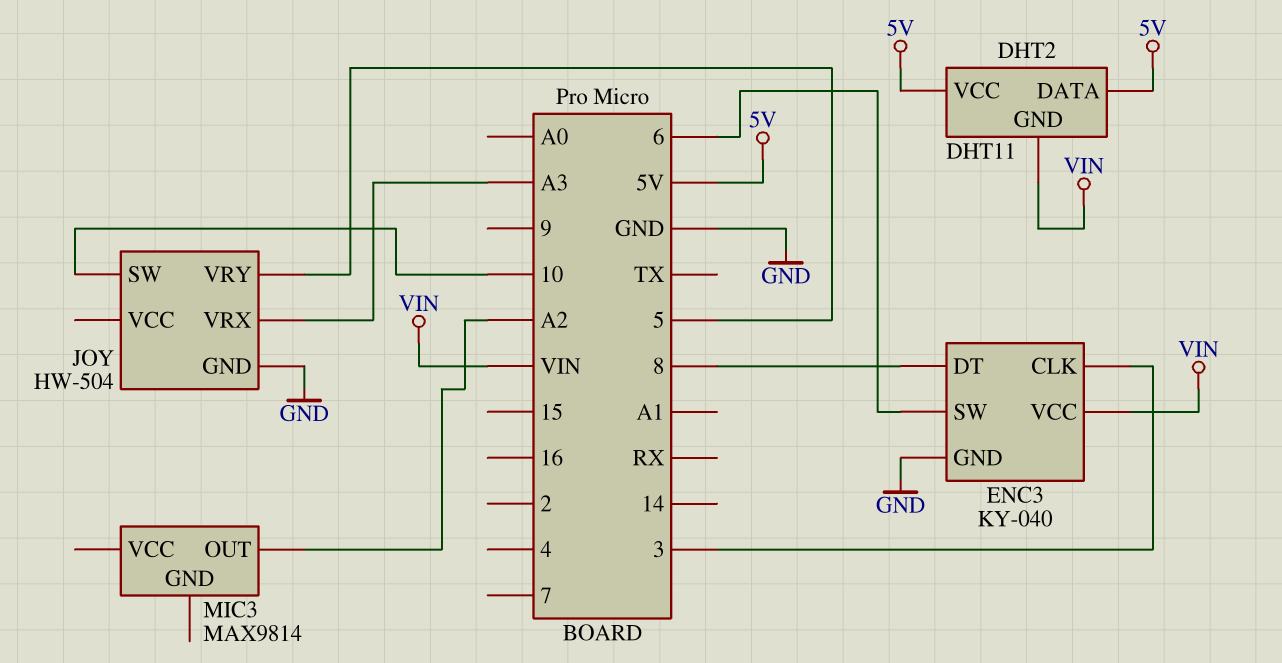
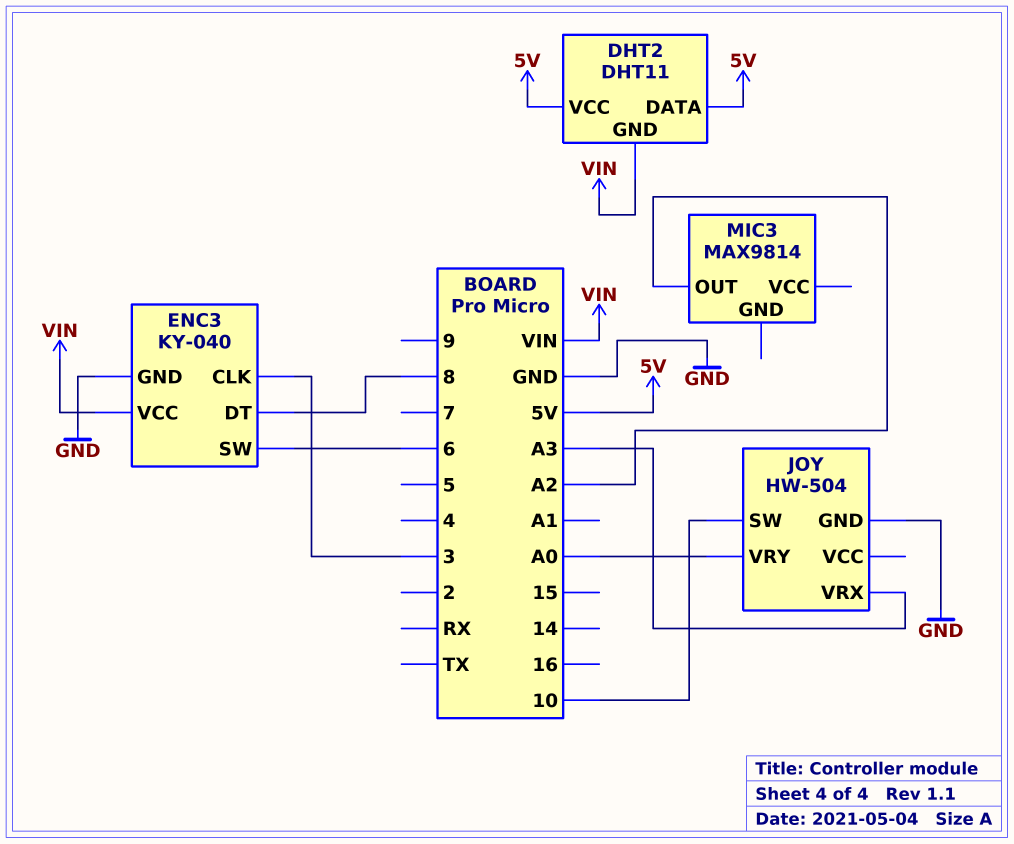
JOY pin VRY: 5 -> A0

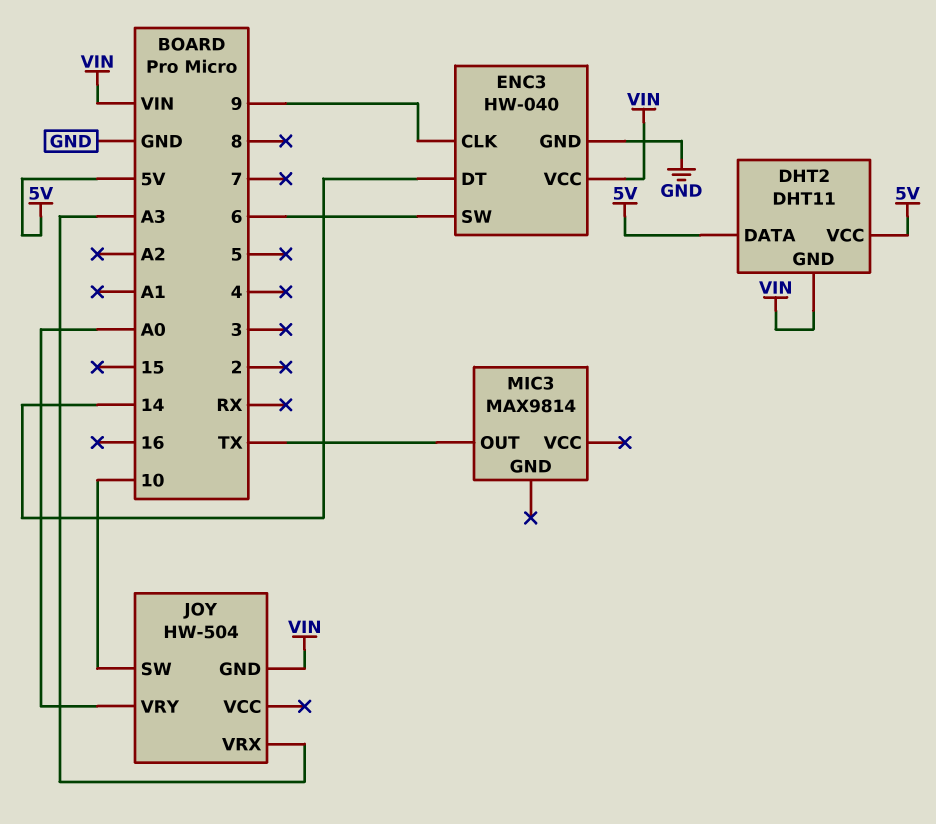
ENC3: KY-040 -> HW-040
ENC3 pin CLK: 3 -> 9
ENC3 pin DT: 8 -> 14
JOY pin GND: GND -> VIN
MIC3 pin OUT: A2 -> TX

